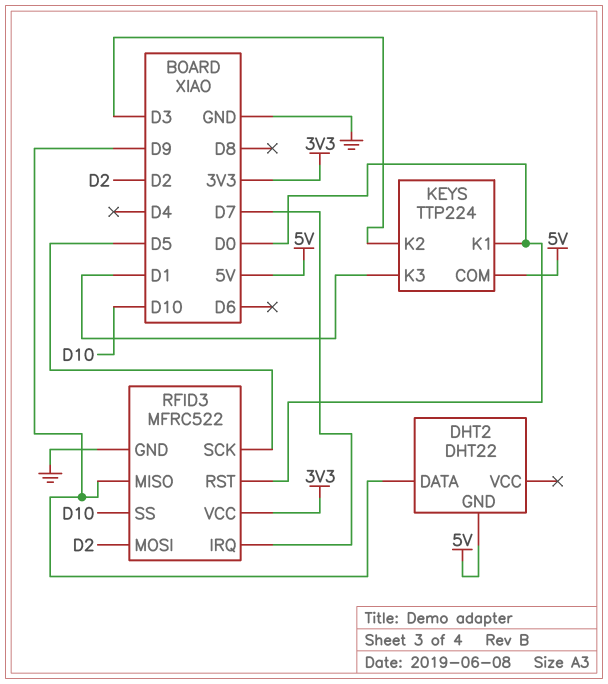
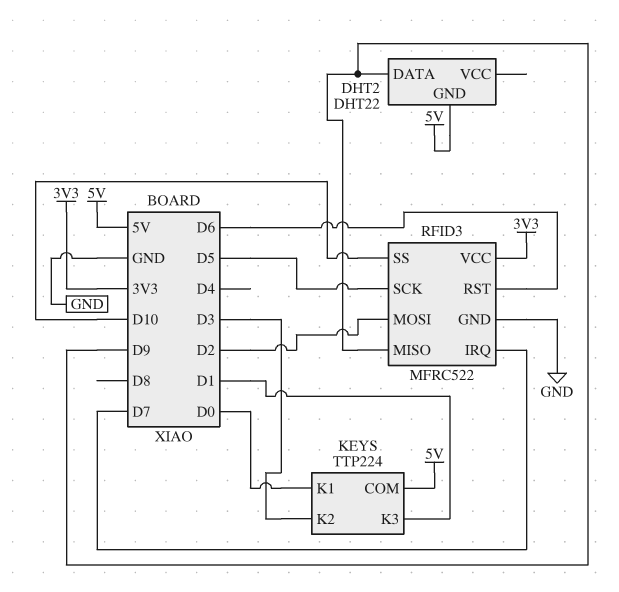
RFID3 pin RST: D0 -> D6

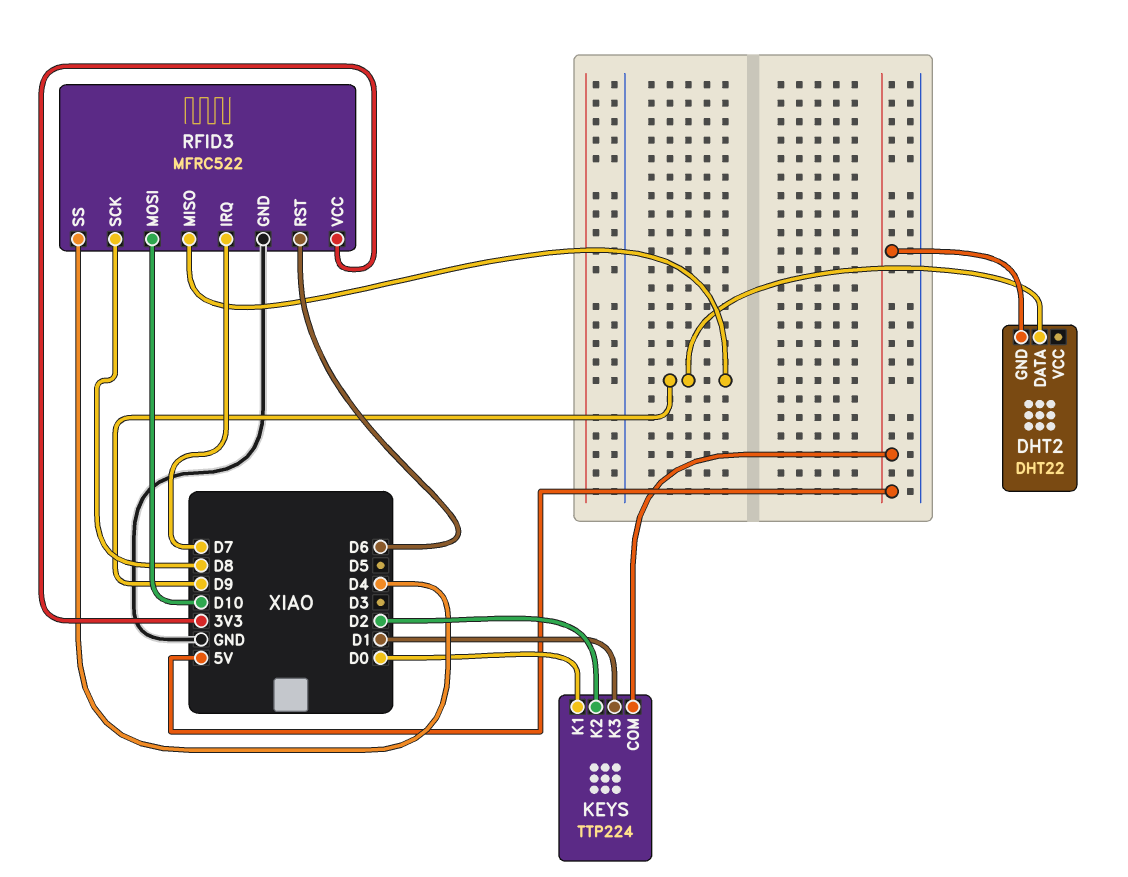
KEYS pin K2: D3 -> D2
RFID3 pin MOSI: D2 -> D10
RFID3 pin SCK: D5 -> D8
RFID3 pin SS: D10 -> D4

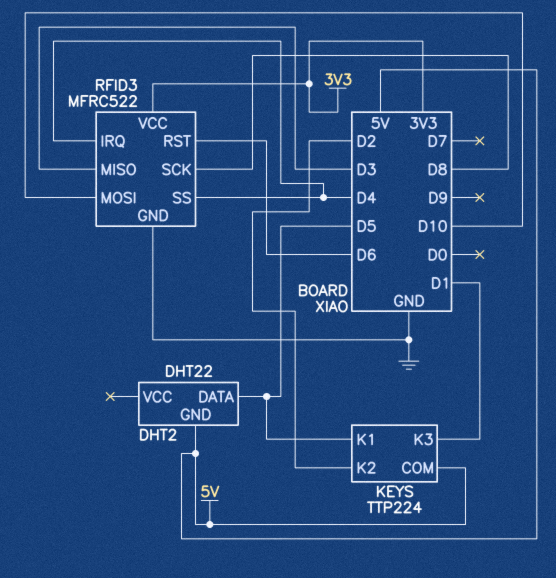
DHT2 pin DATA: D9 -> D5
KEYS pin K1: D0 -> D5
RFID3 pin IRQ: D7 -> D4
RFID3 pin MISO: D9 -> D3

